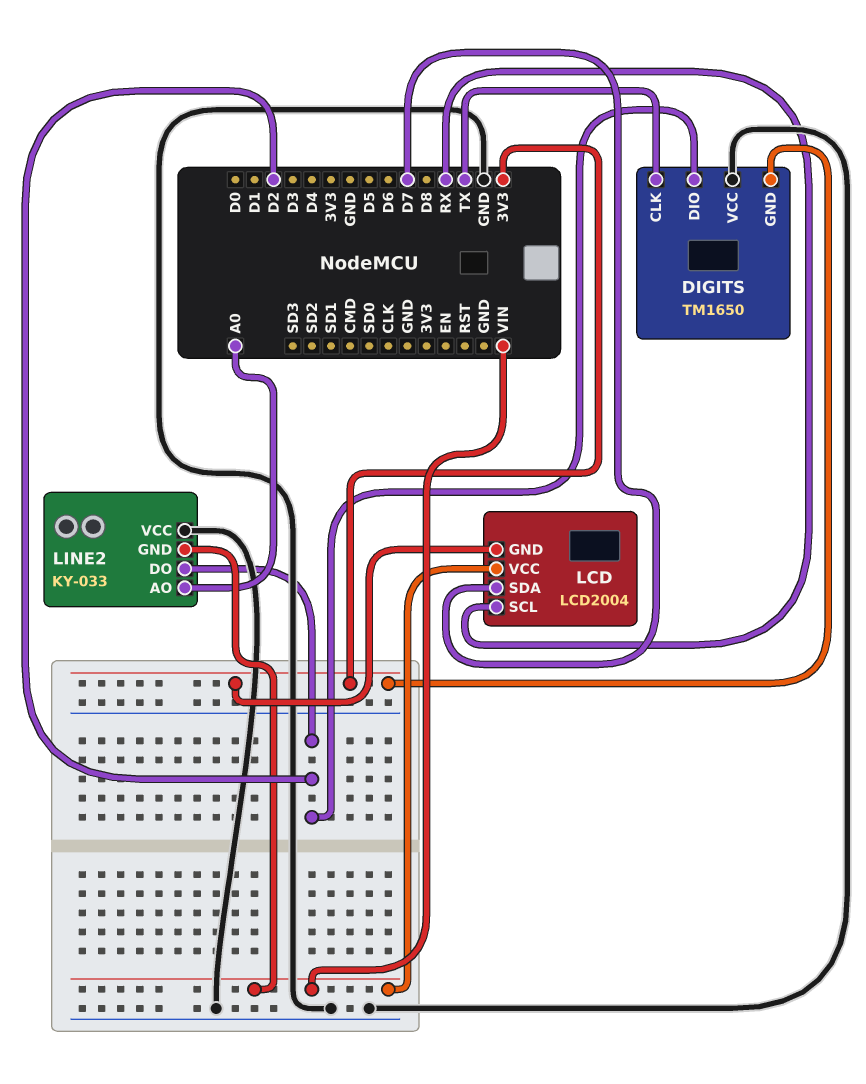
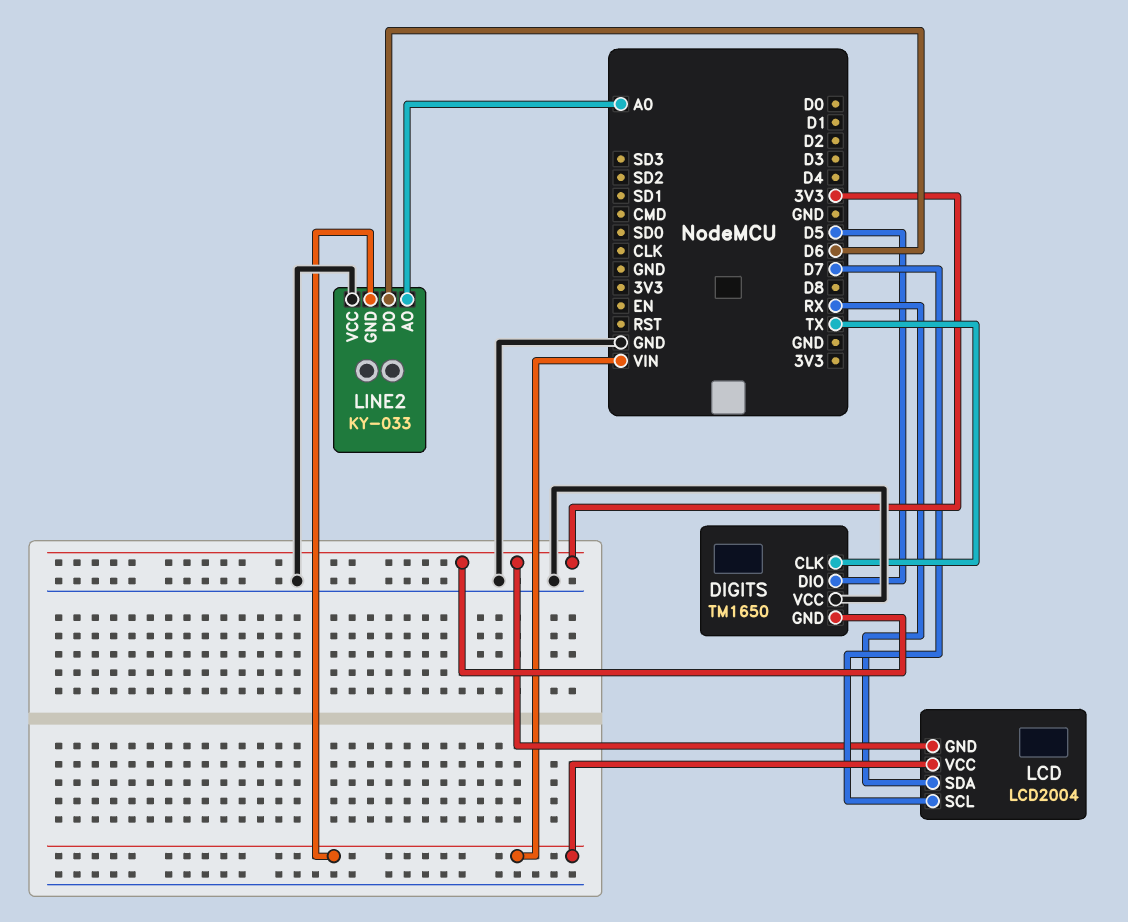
DIGITS pin DIO: D2 -> D5
LCD pin SCL: RX -> D7
LCD pin SDA: D7 -> RX
LINE2 pin DO: D2 -> D6

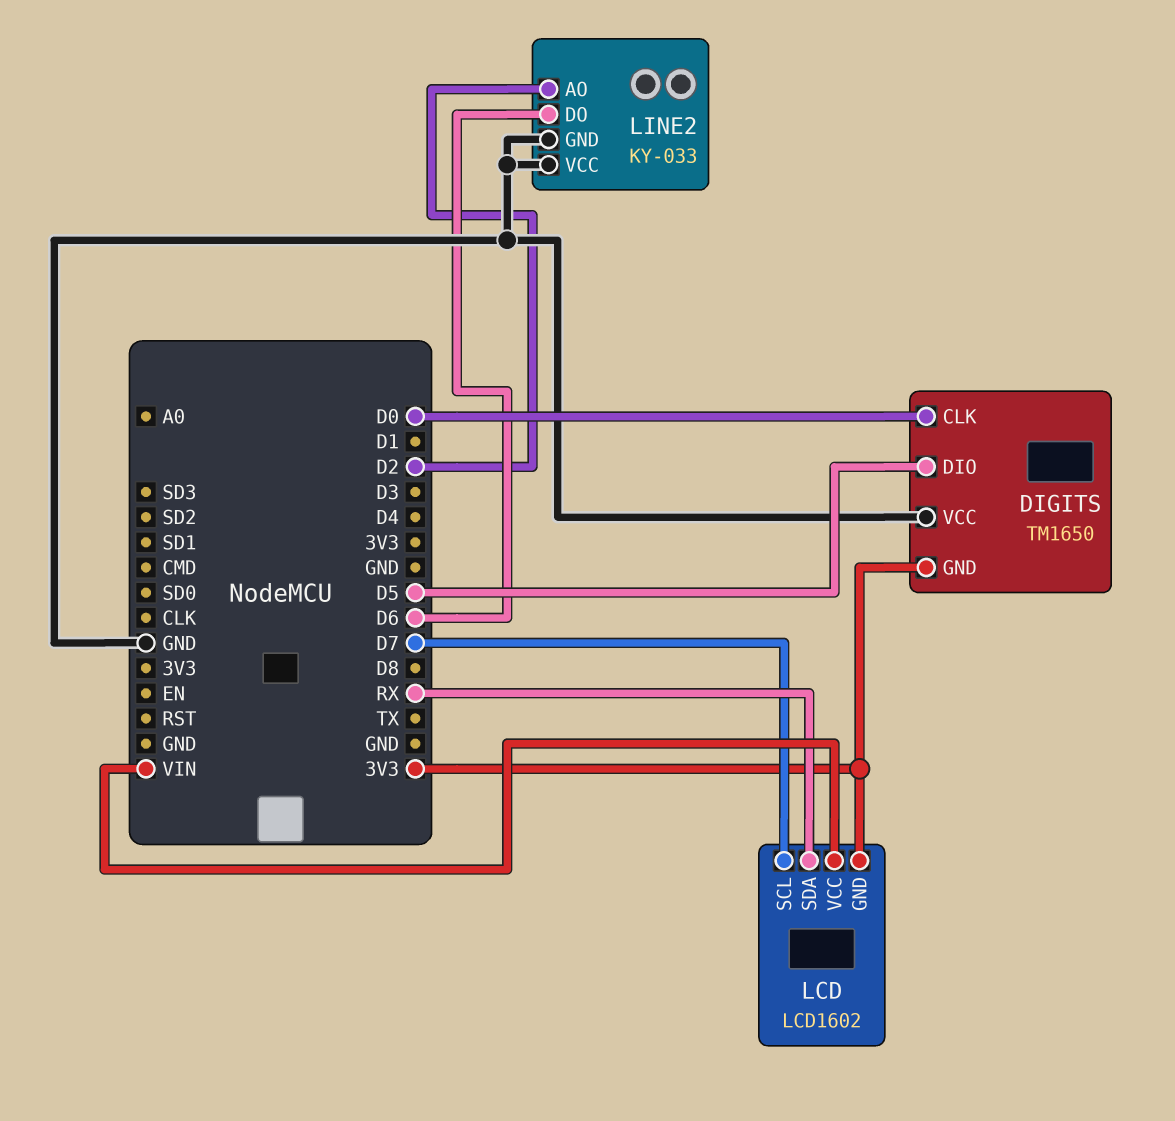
DIGITS pin CLK: TX -> D0
LCD: LCD2004 -> LCD1602
LINE2 pin AO: A0 -> D2
LINE2 pin GND: VIN -> GND

